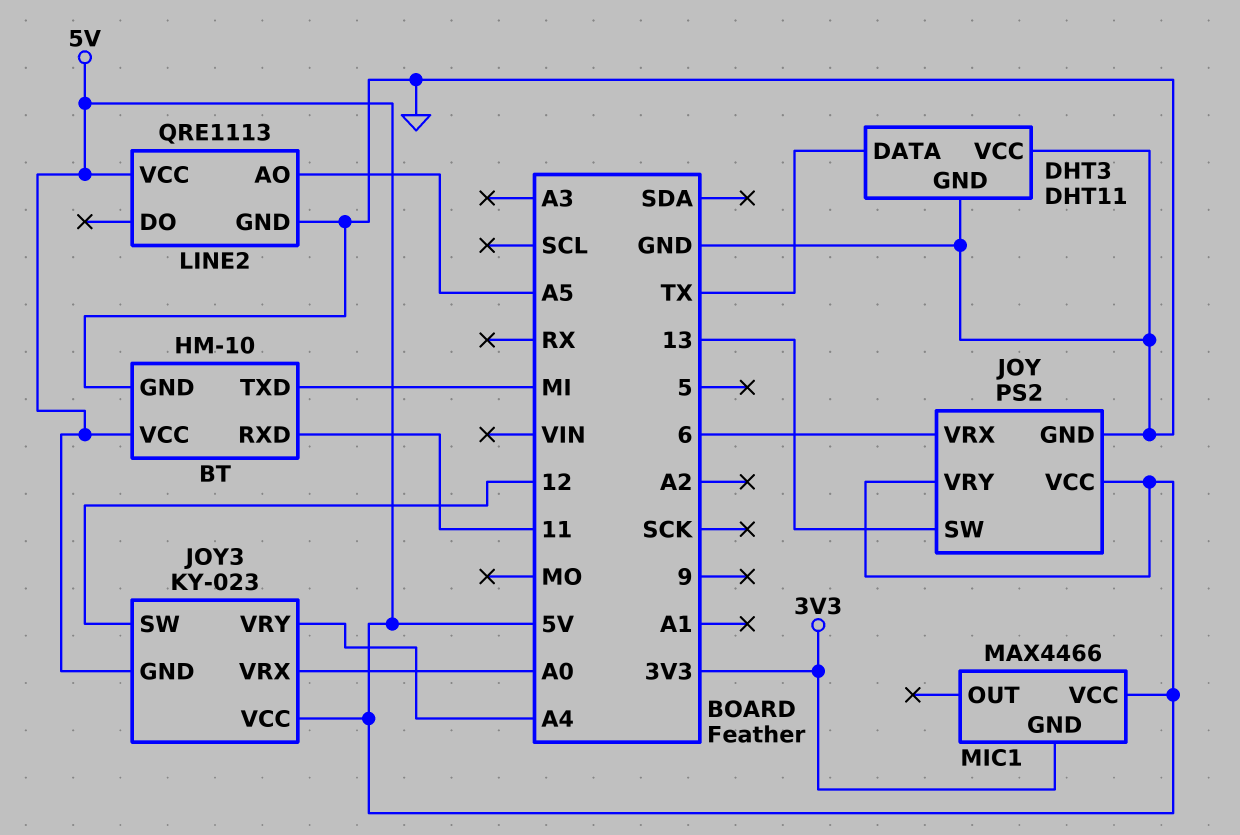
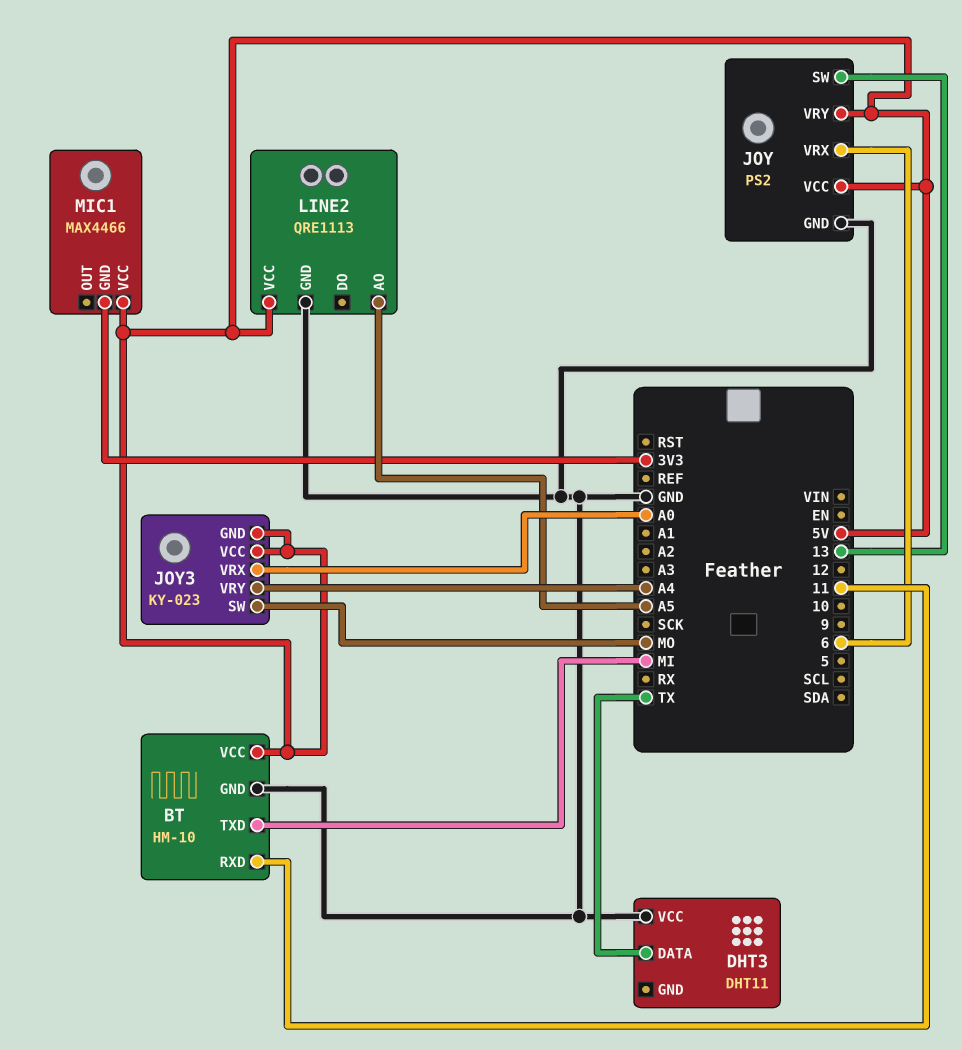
DHT3 pin GND: GND -> none
JOY3 pin SW: 12 -> MO

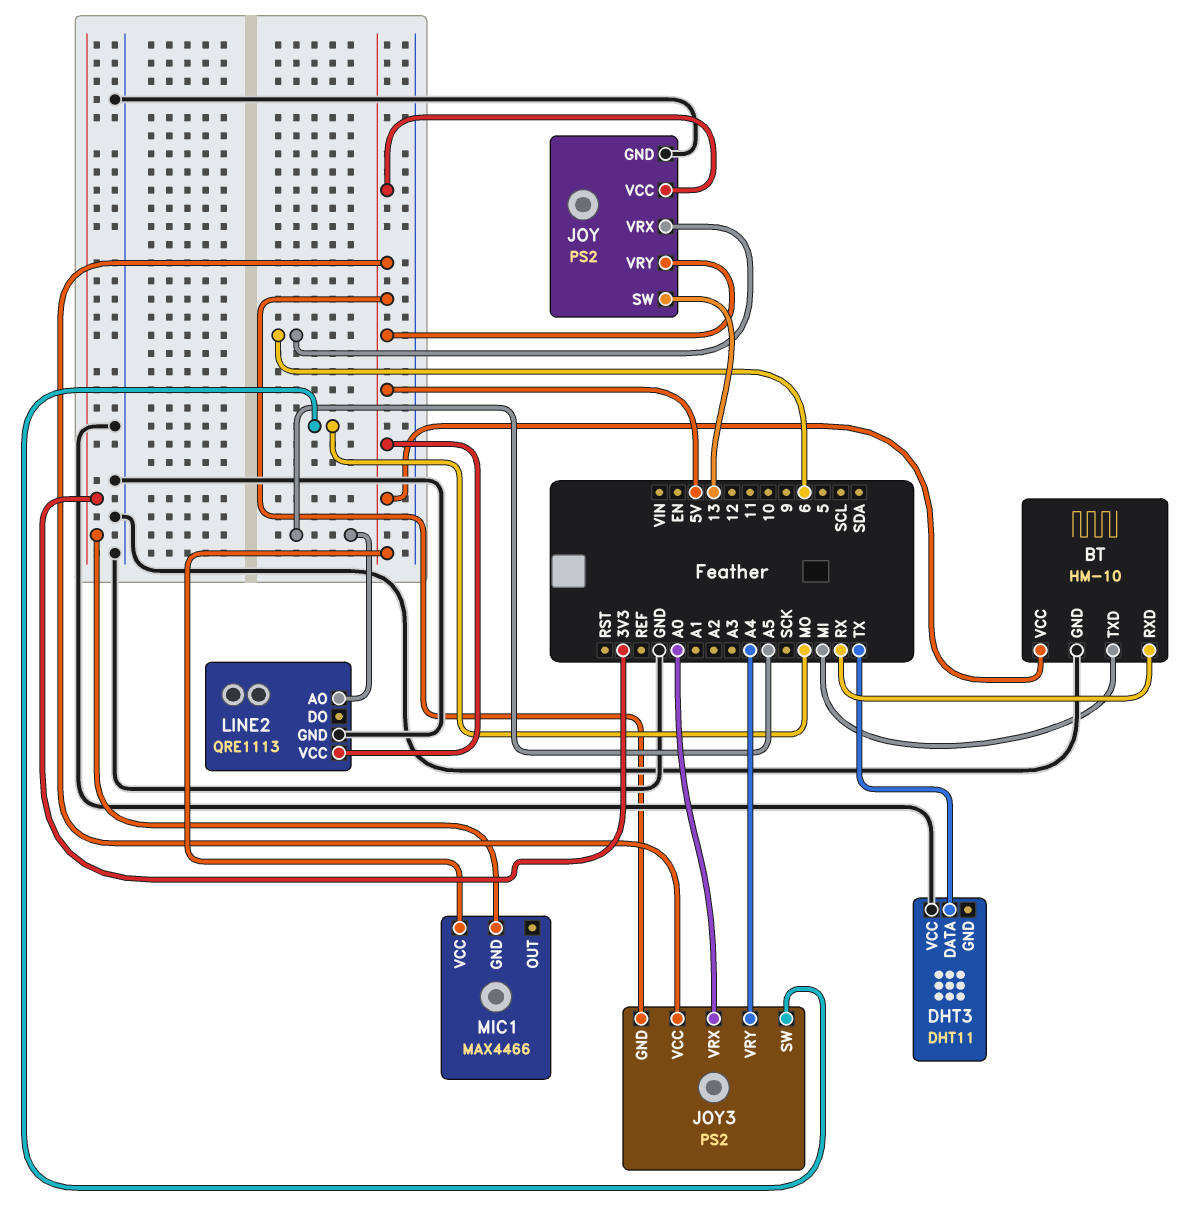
BT pin RXD: 11 -> RX
JOY3: KY-023 -> PS2

